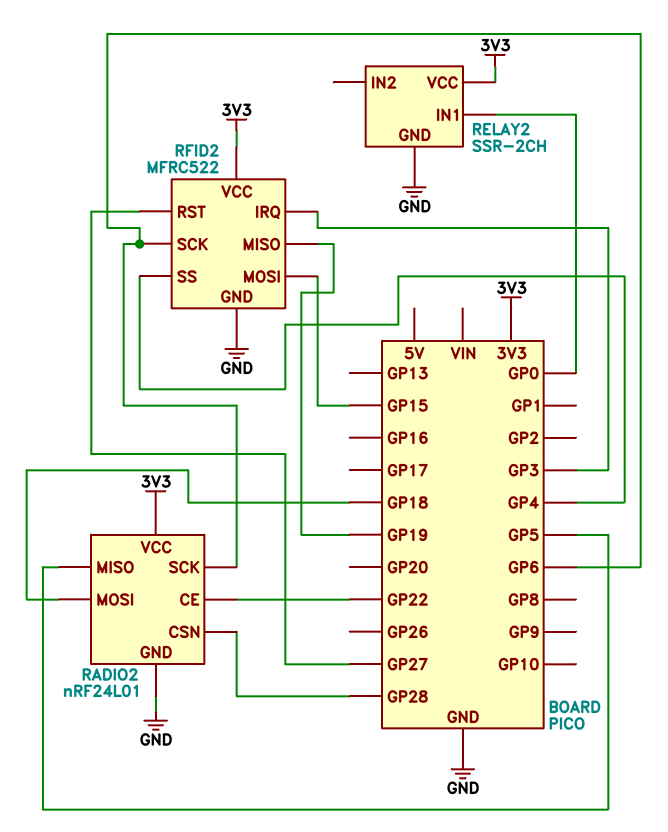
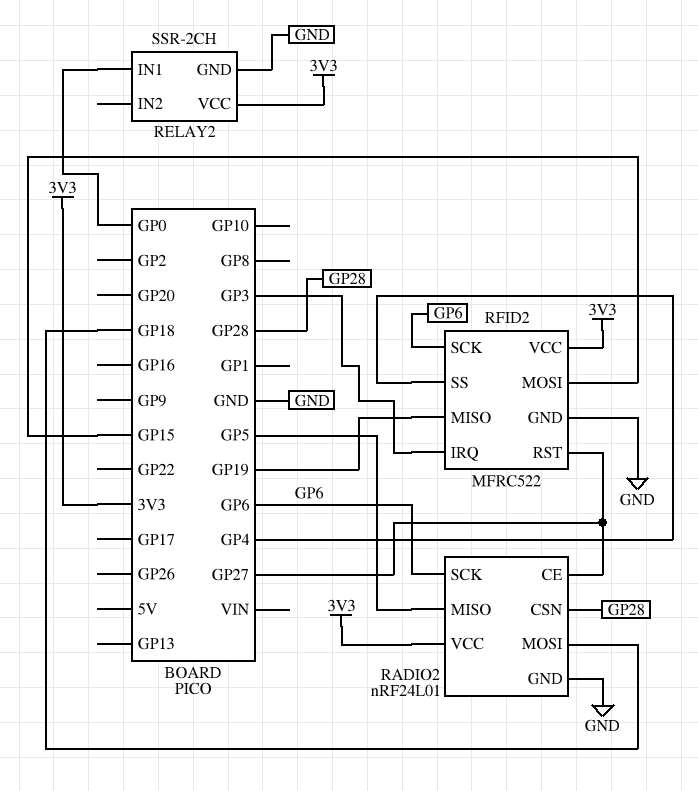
RADIO2 pin CE: GP22 -> GP27

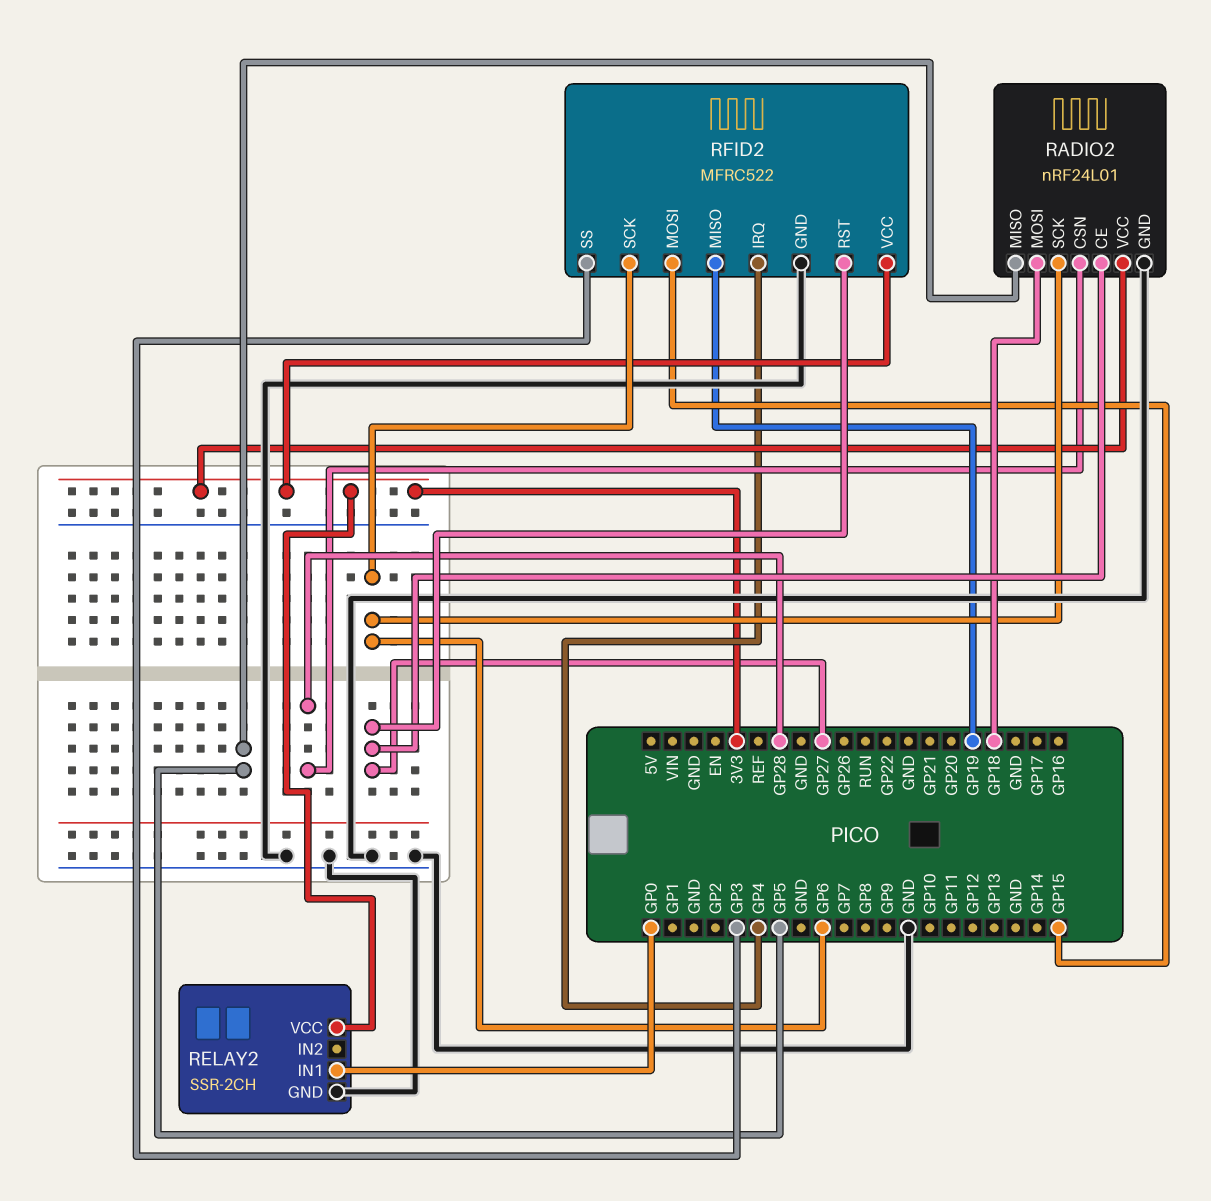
RFID2 pin IRQ: GP3 -> GP4
RFID2 pin SS: GP4 -> GP3

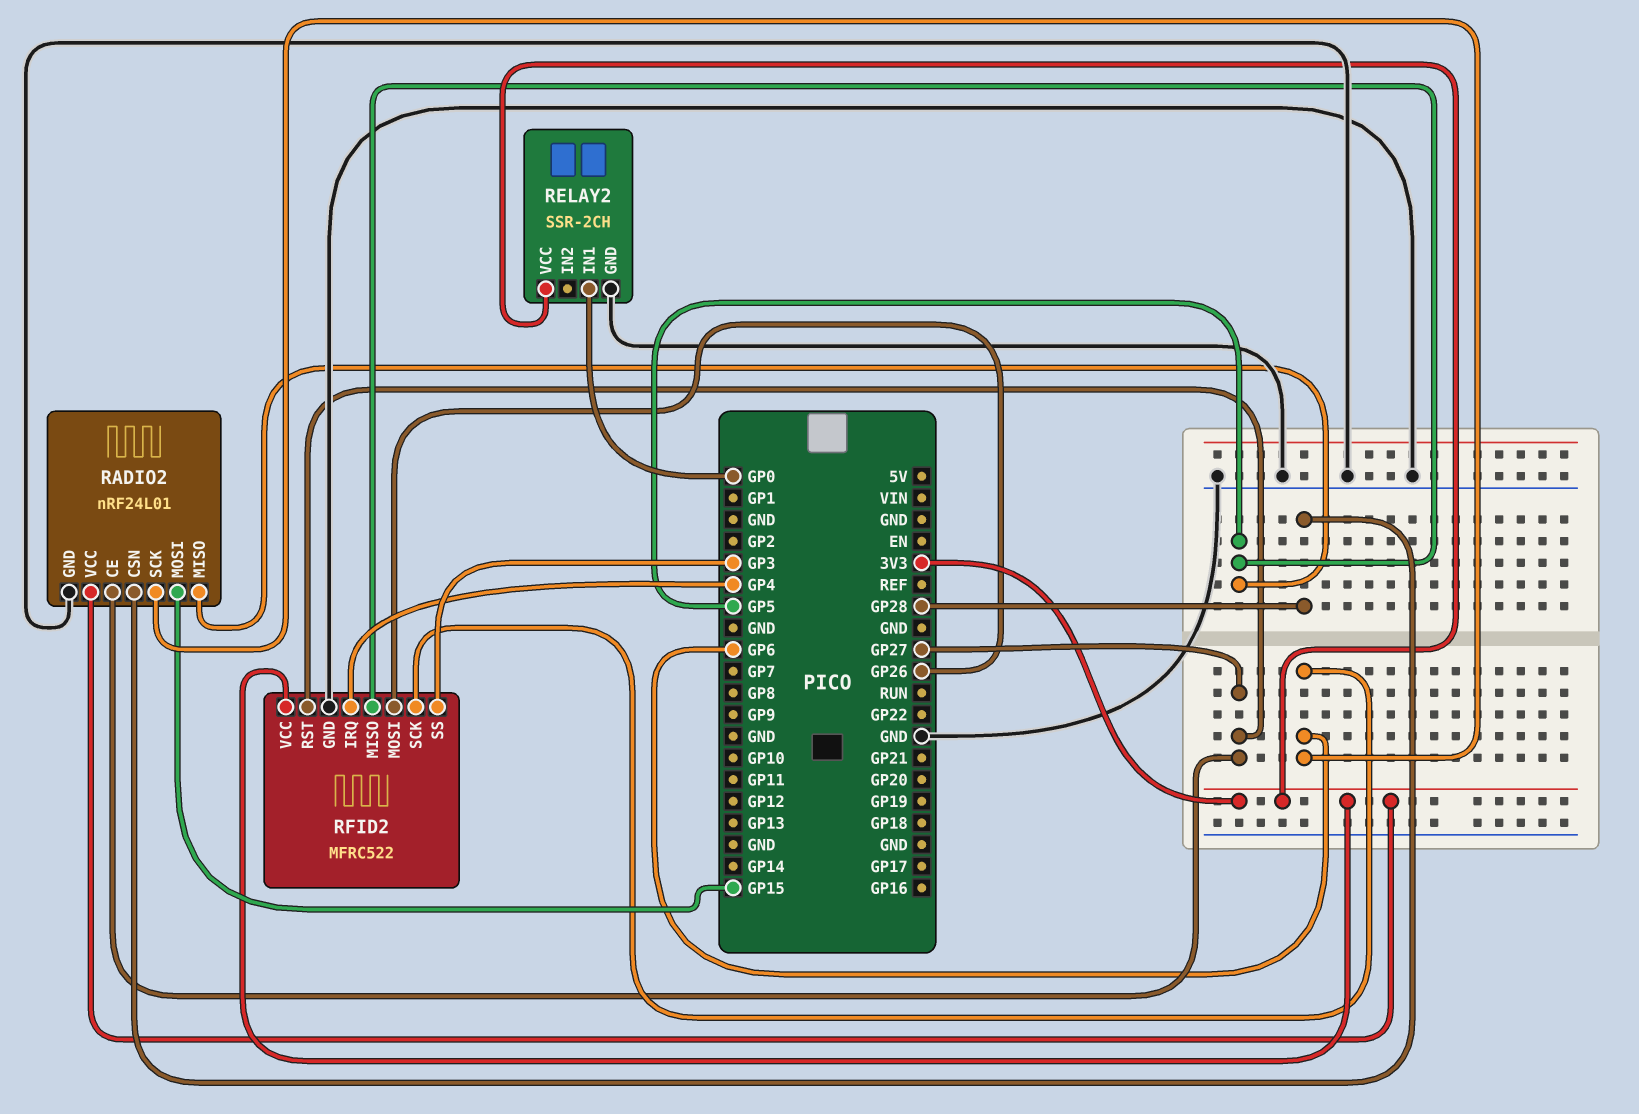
RADIO2 pin MOSI: GP18 -> GP15
RFID2 pin MISO: GP19 -> GP5
RFID2 pin MOSI: GP15 -> GP26

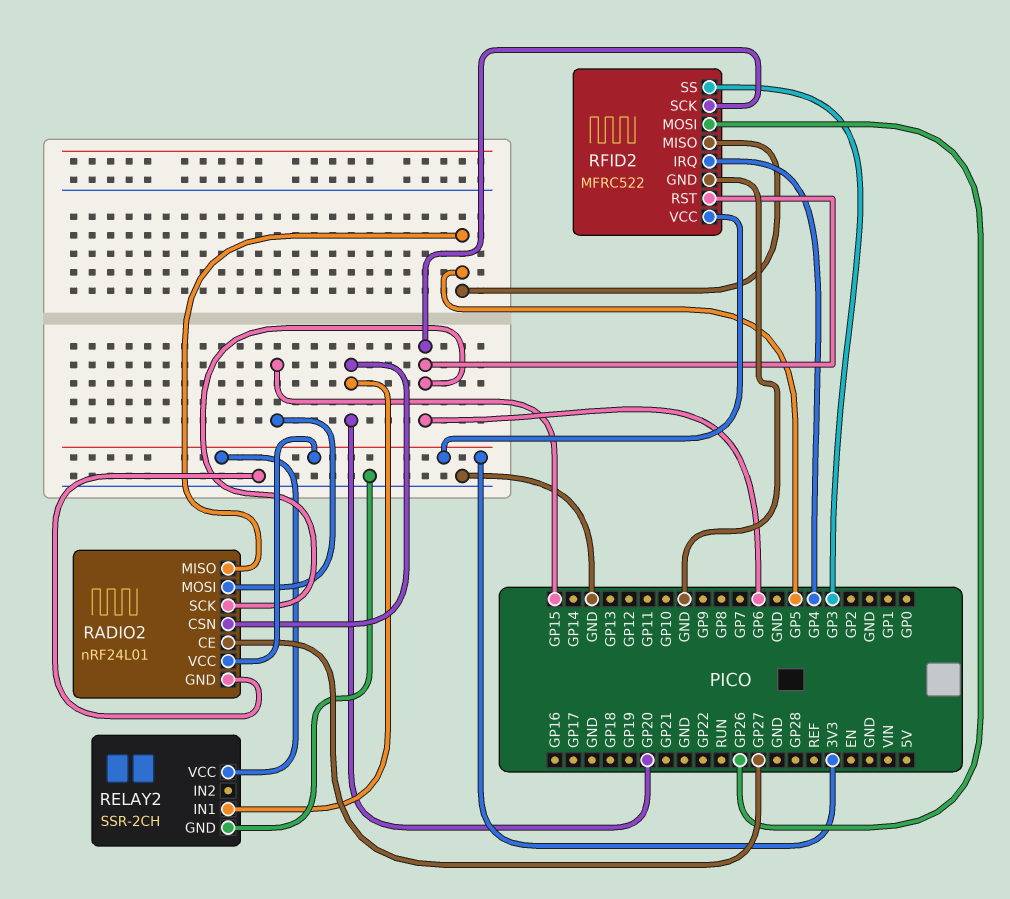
RADIO2 pin CSN: GP28 -> GP20
RELAY2 pin IN1: GP0 -> GP20
RFID2 pin RST: GP27 -> GP6

